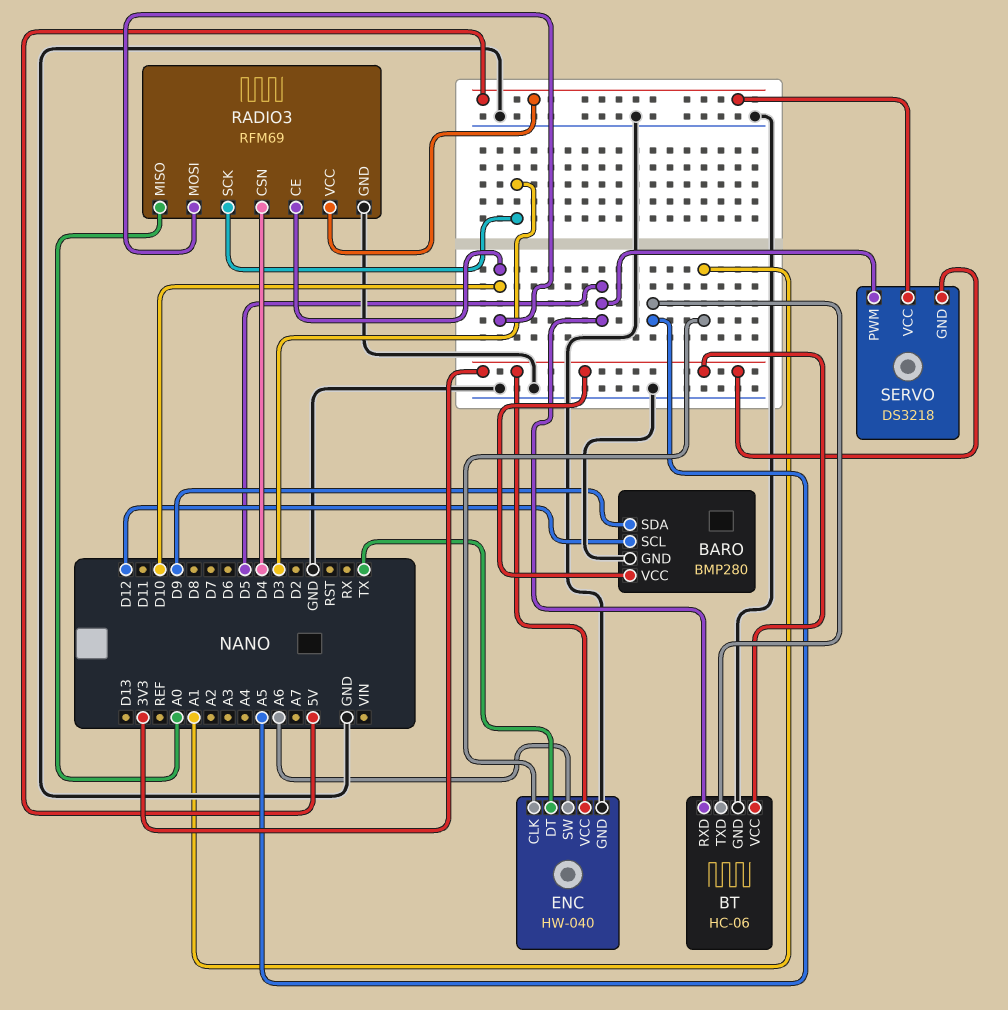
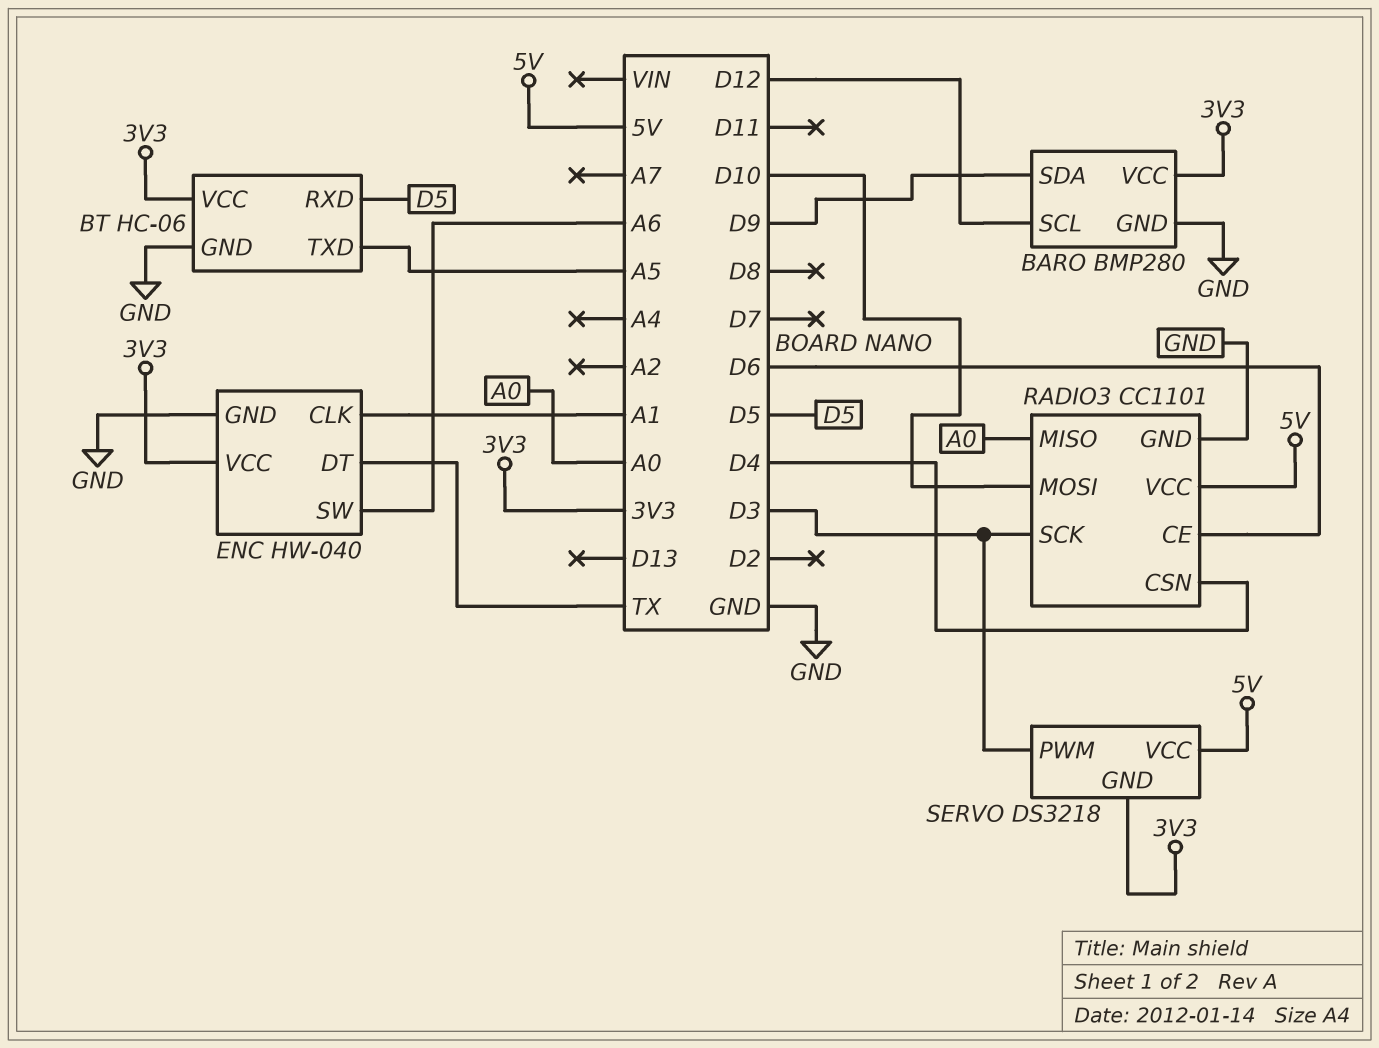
RADIO3: RFM69 -> CC1101
RADIO3 pin CE: D10 -> D6
SERVO pin PWM: D5 -> D3

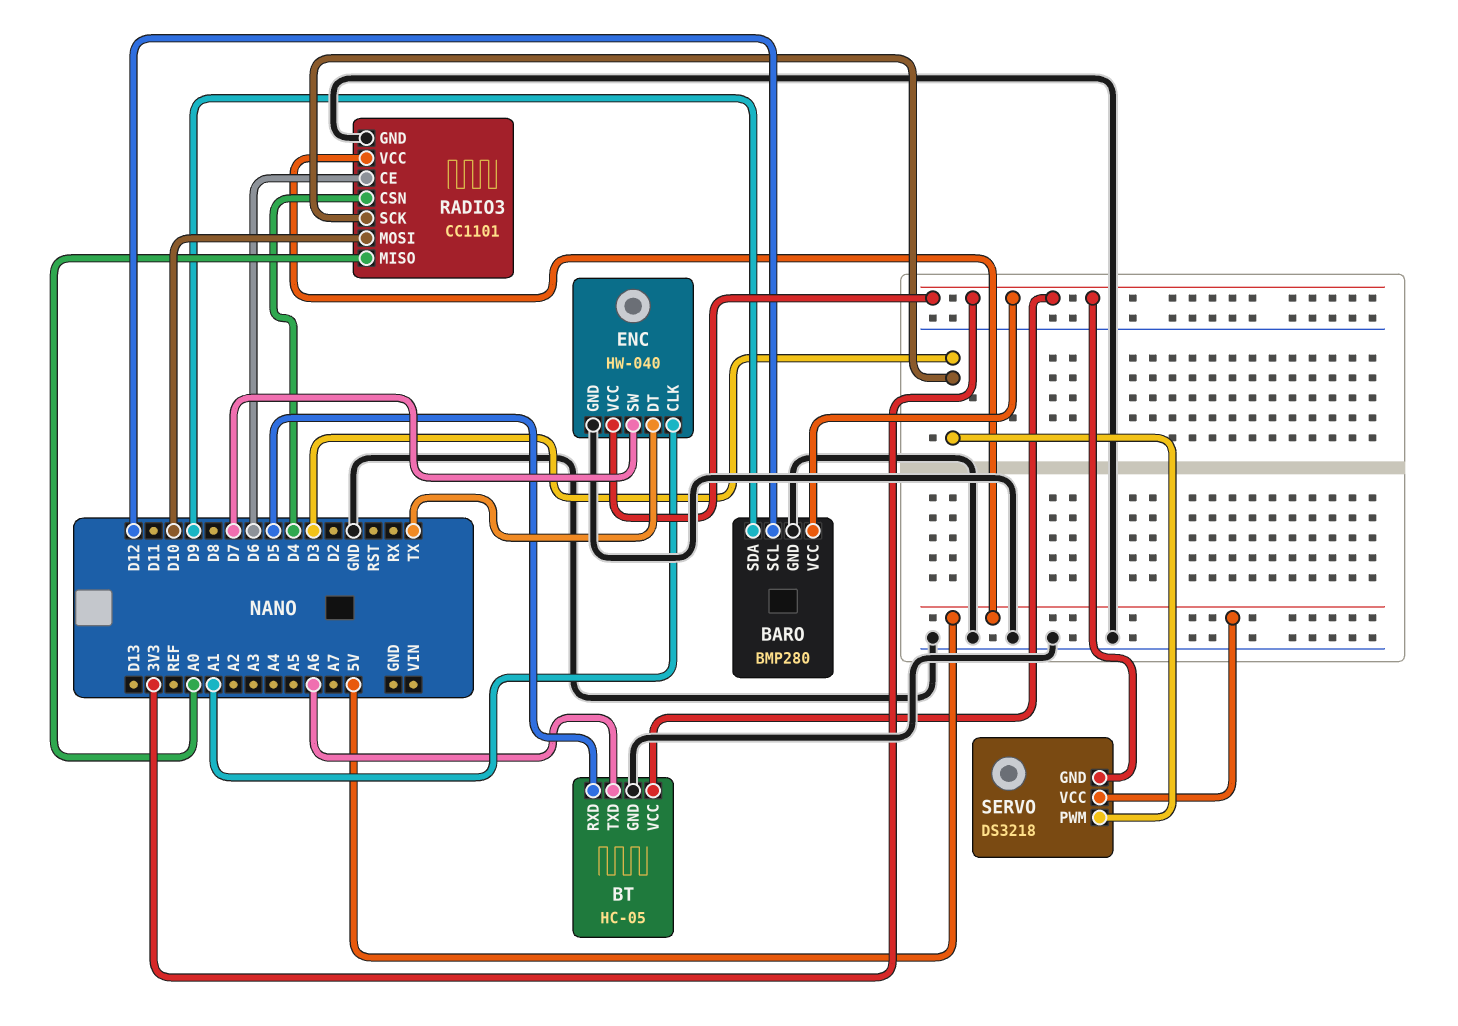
BT: HC-06 -> HC-05
BT pin TXD: A5 -> A6
ENC pin SW: A6 -> D7

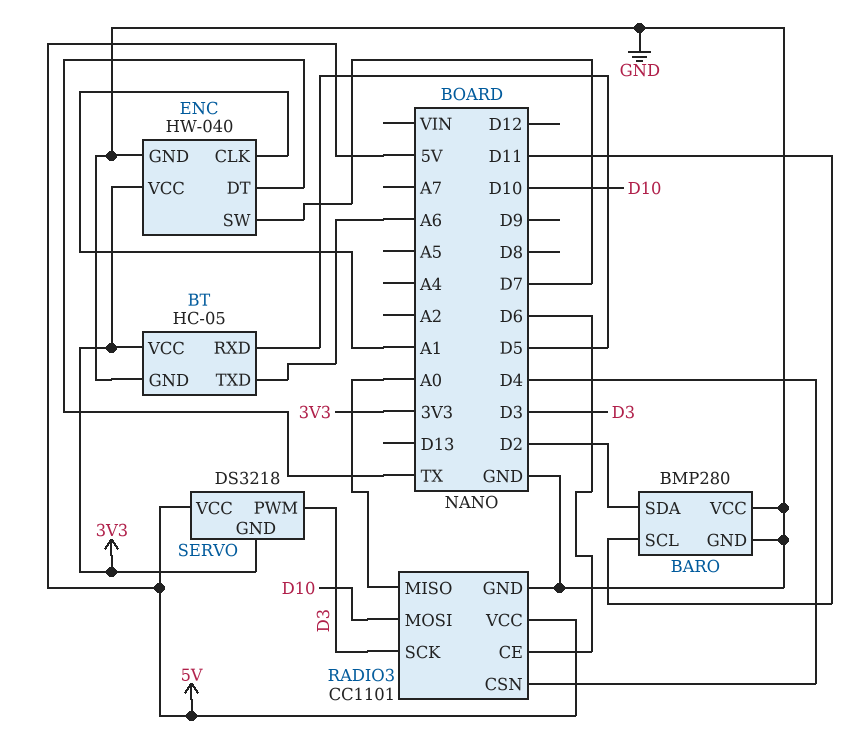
BARO pin SCL: D12 -> D11
BARO pin SDA: D9 -> D2
BARO pin VCC: 3V3 -> GND

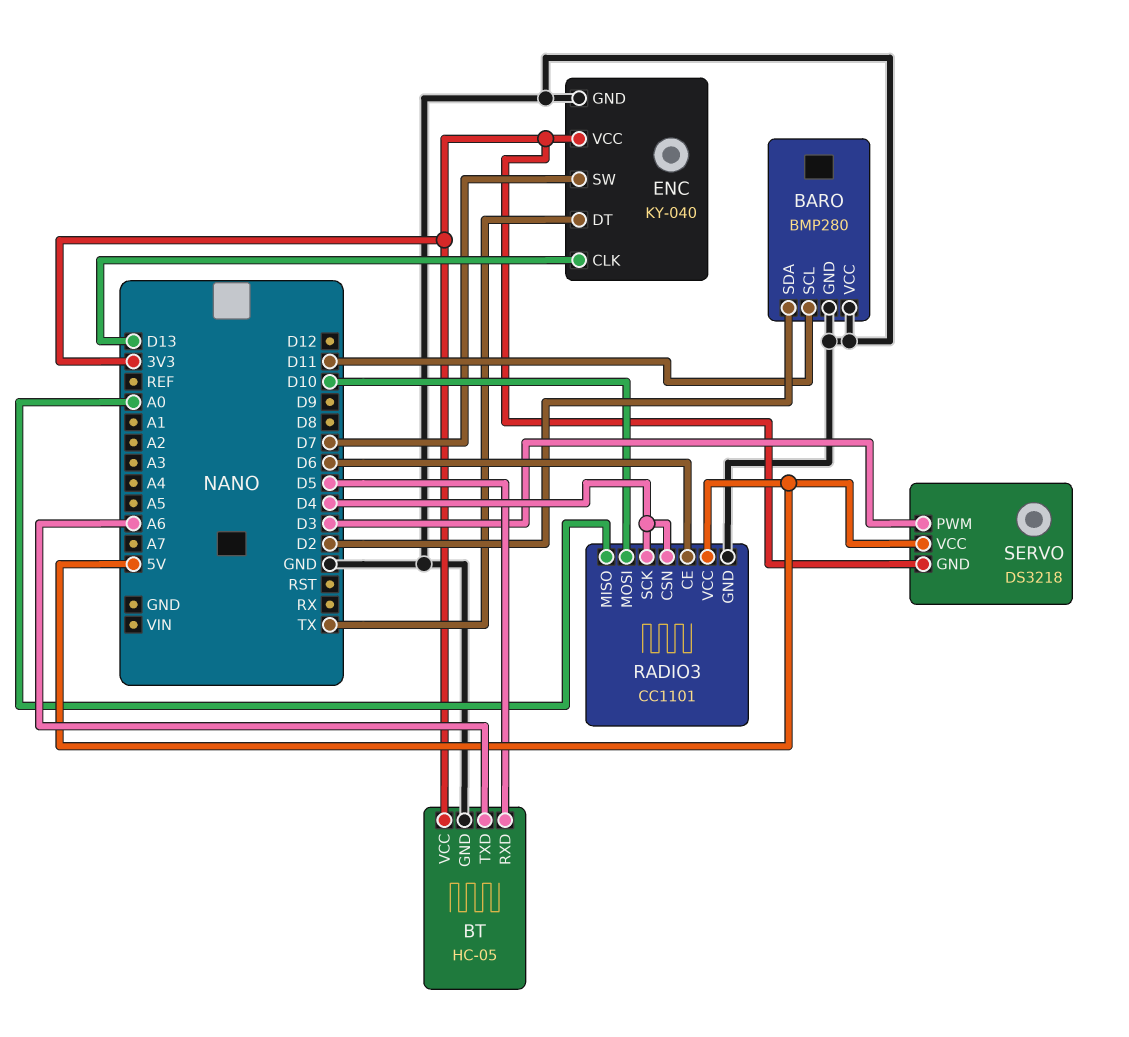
ENC: HW-040 -> KY-040
ENC pin CLK: A1 -> D13
RADIO3 pin SCK: D3 -> D4

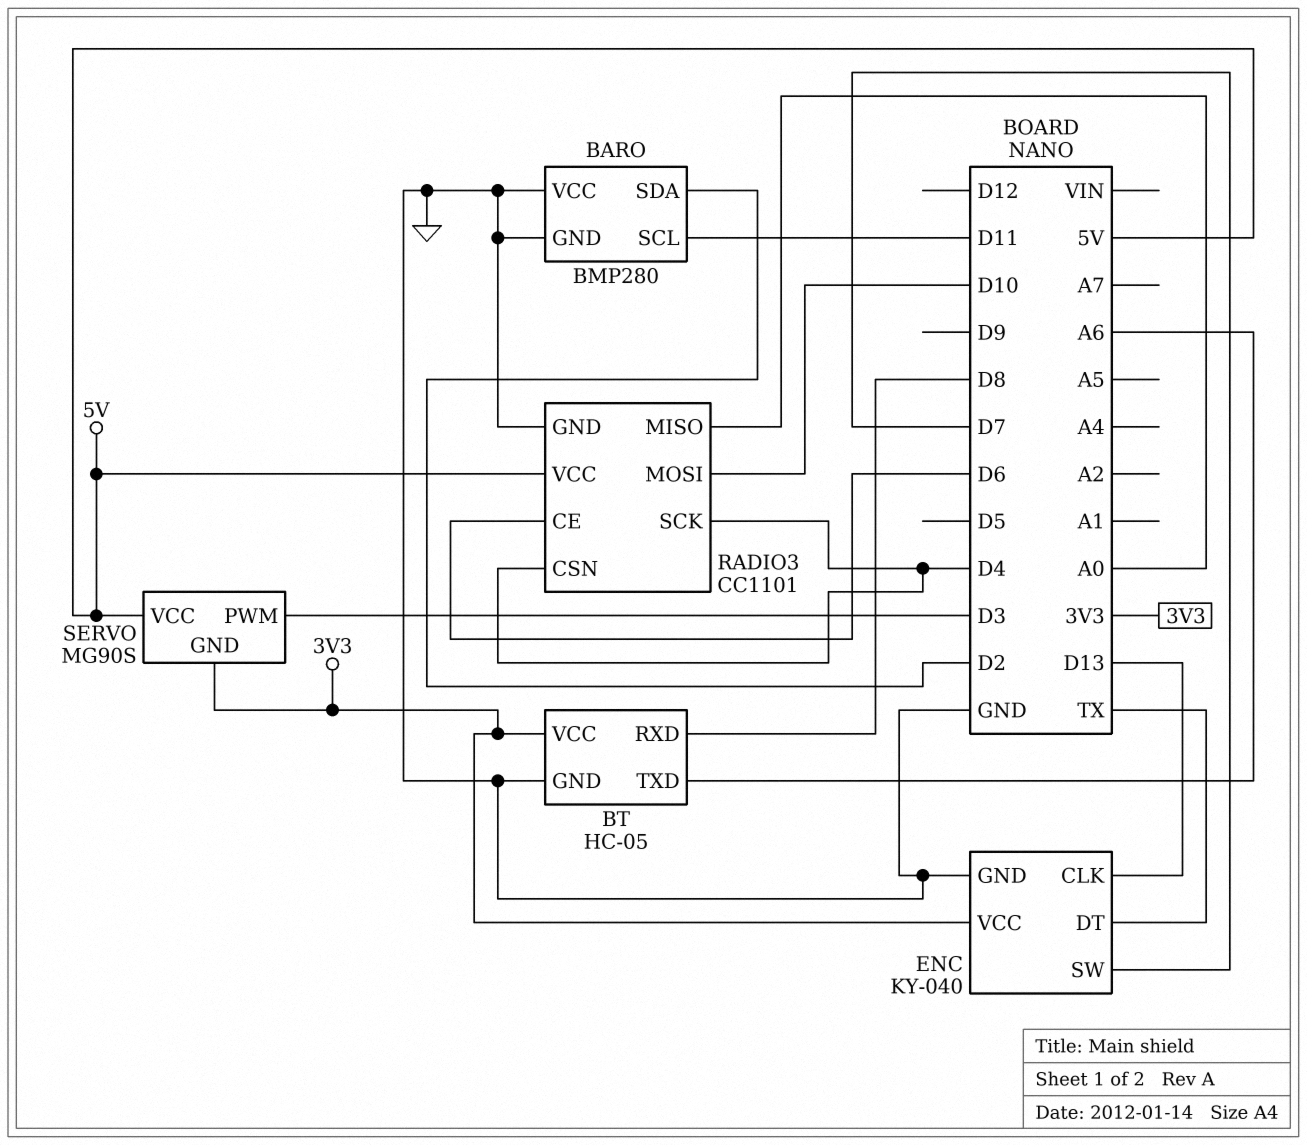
BT pin RXD: D5 -> D8
SERVO: DS3218 -> MG90S

